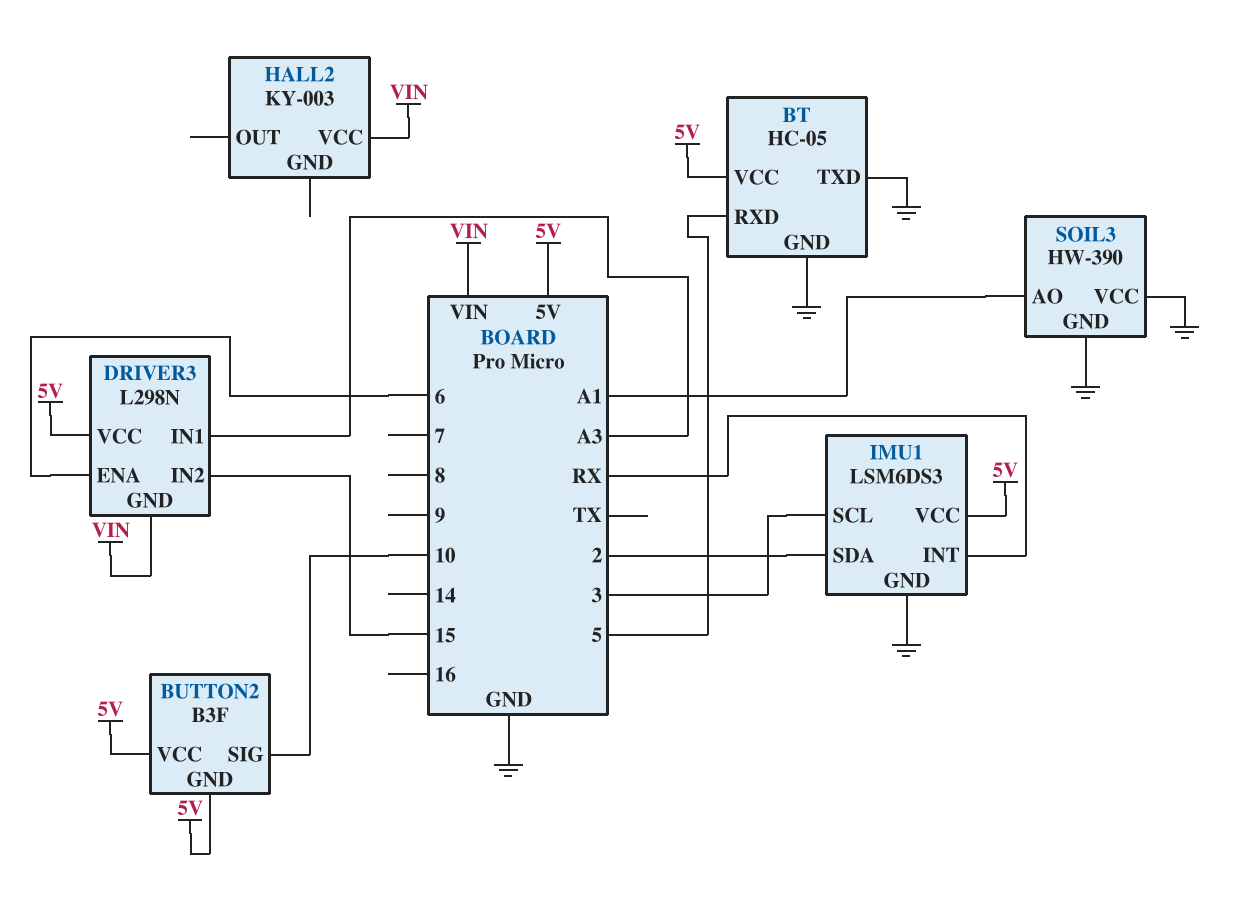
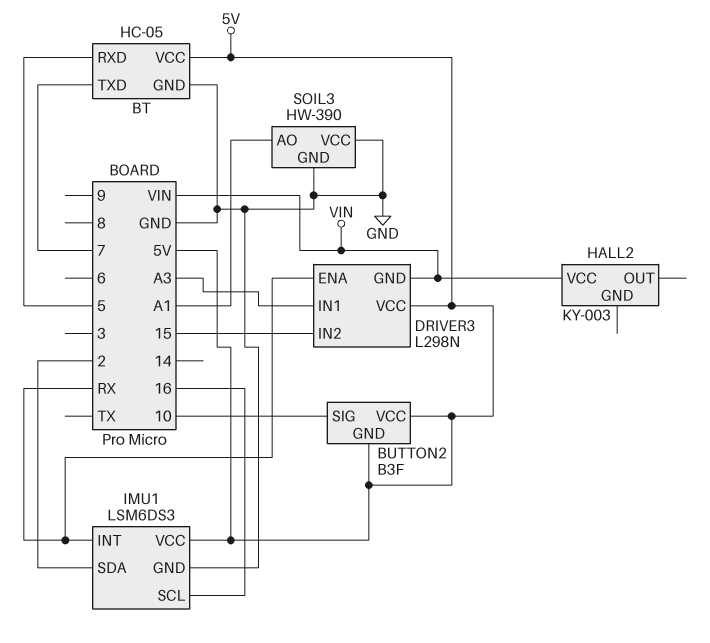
BT pin TXD: GND -> 7
DRIVER3 pin ENA: 6 -> RX
IMU1 pin SCL: 3 -> 16

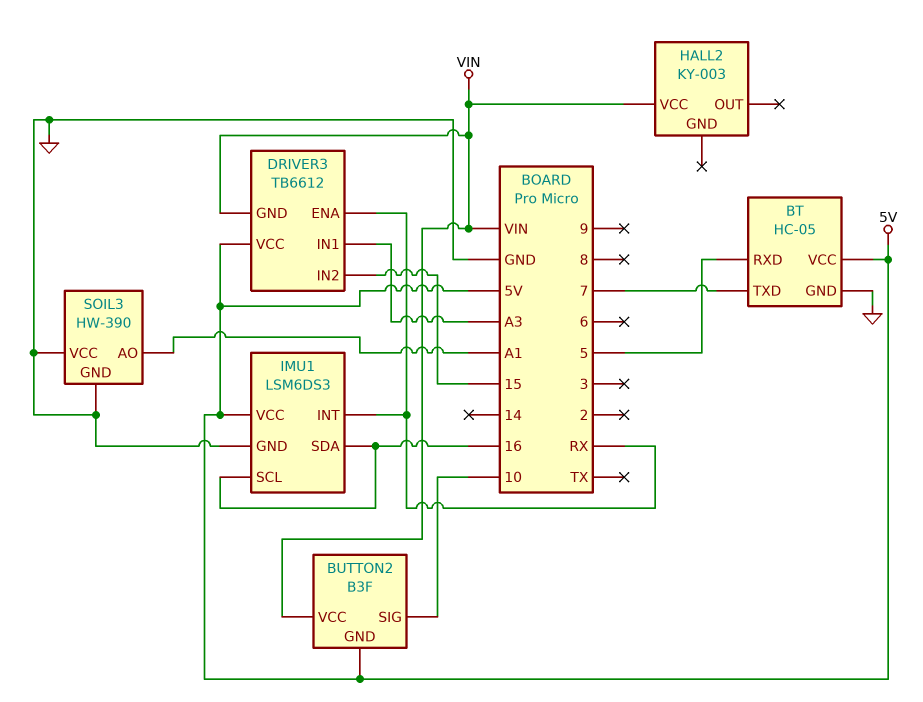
BUTTON2 pin VCC: 5V -> VIN
DRIVER3: L298N -> TB6612
IMU1 pin SDA: 2 -> 16

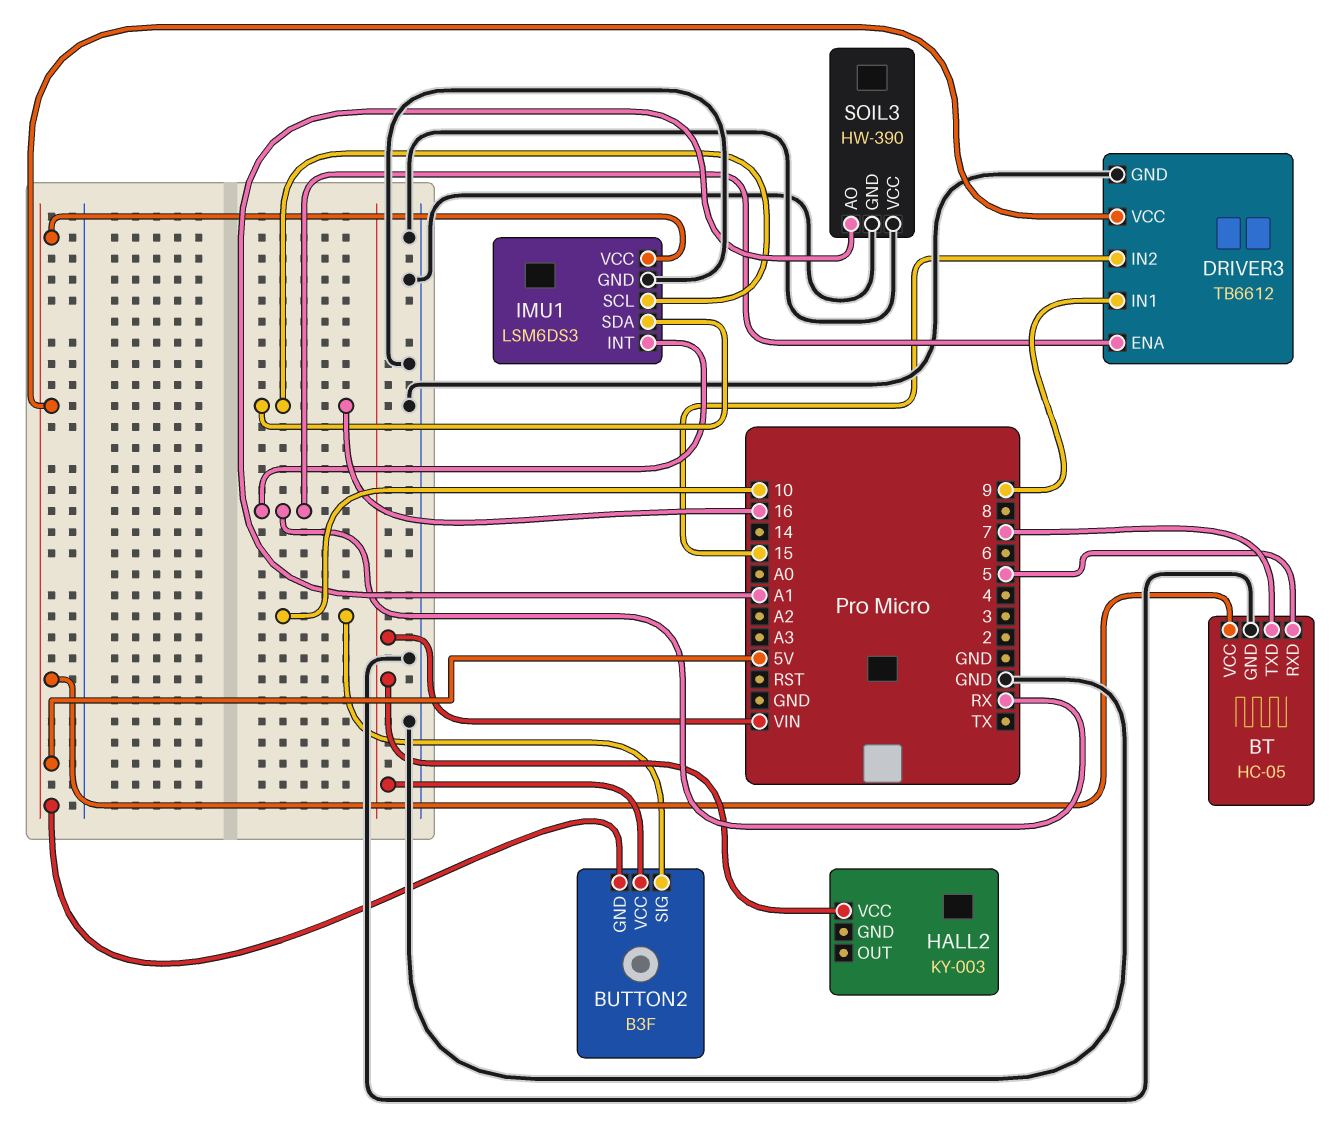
DRIVER3 pin GND: VIN -> GND
DRIVER3 pin IN1: A3 -> 9

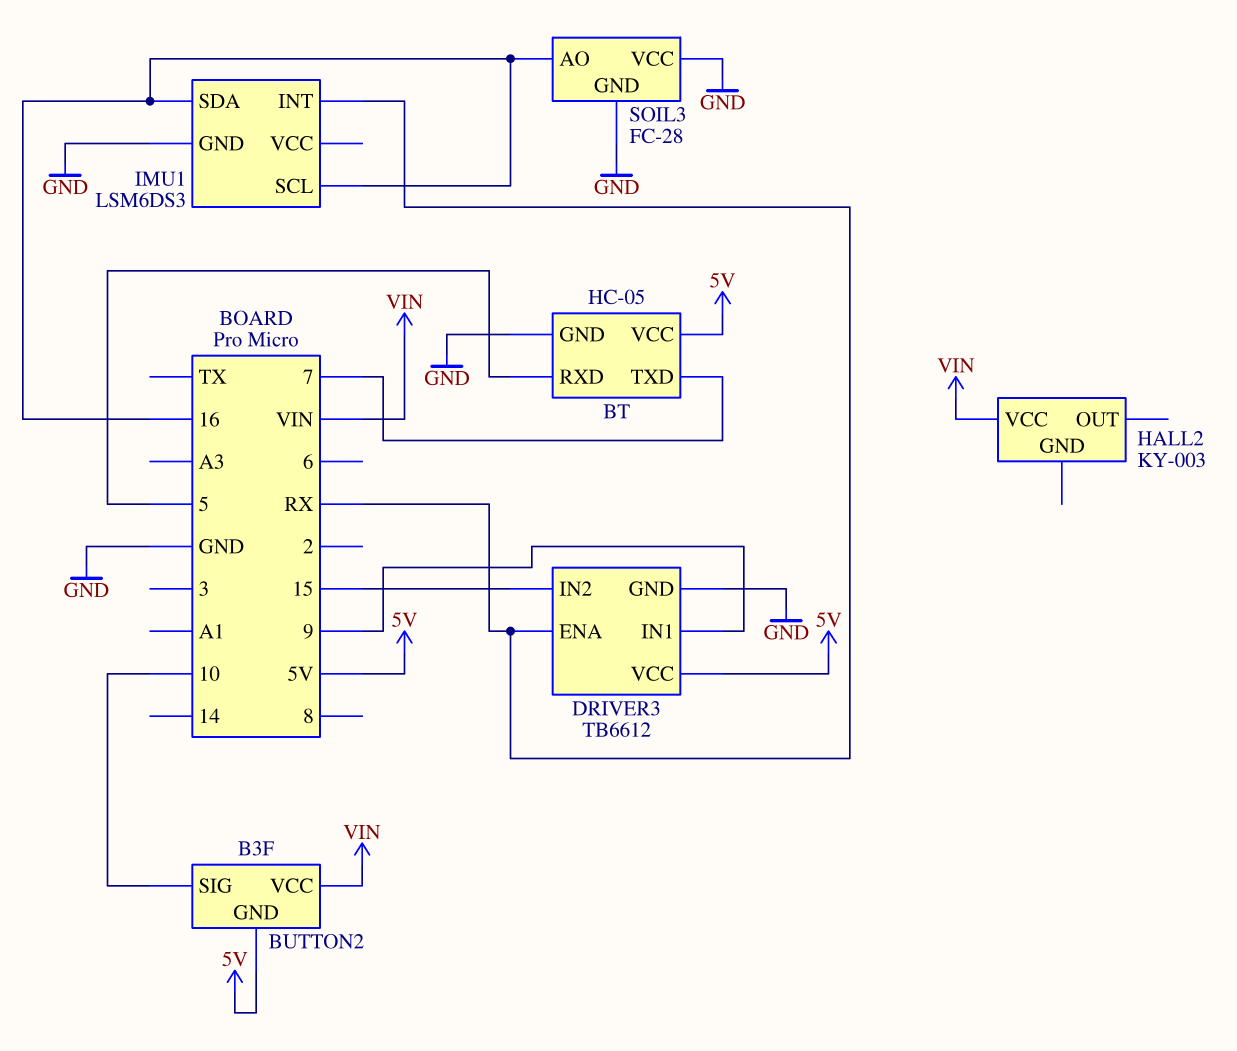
IMU1 pin VCC: 5V -> none
SOIL3: HW-390 -> FC-28
SOIL3 pin AO: A1 -> 16

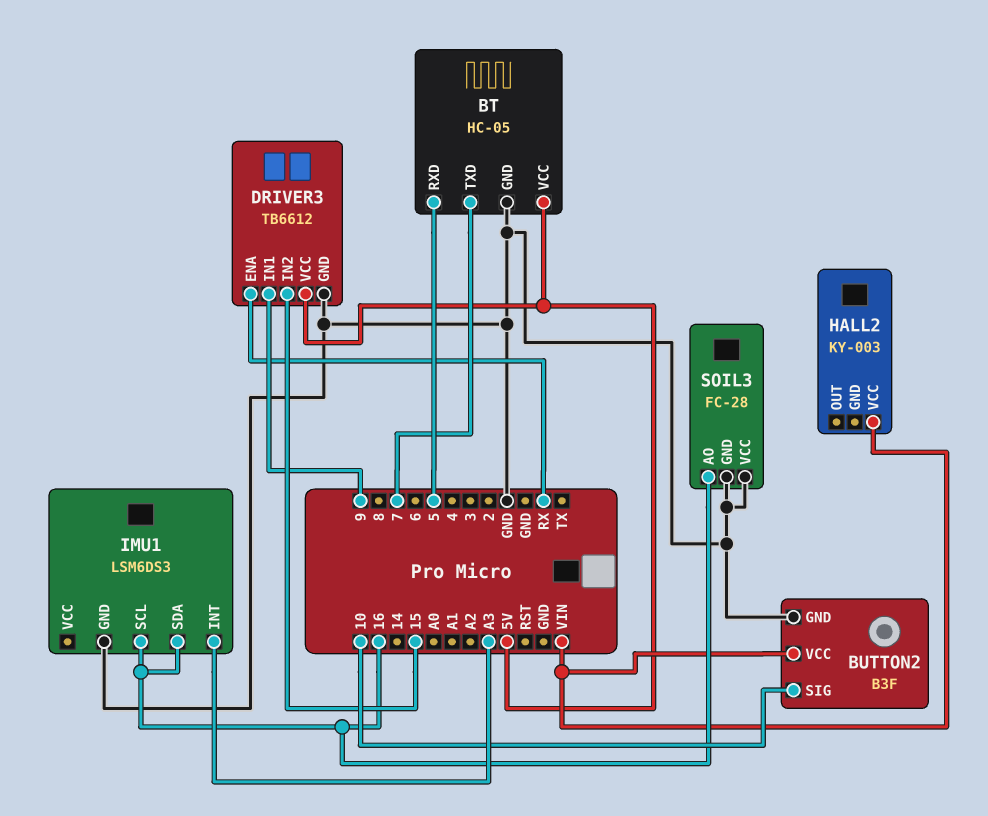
BUTTON2 pin GND: 5V -> GND
IMU1 pin INT: RX -> A3

